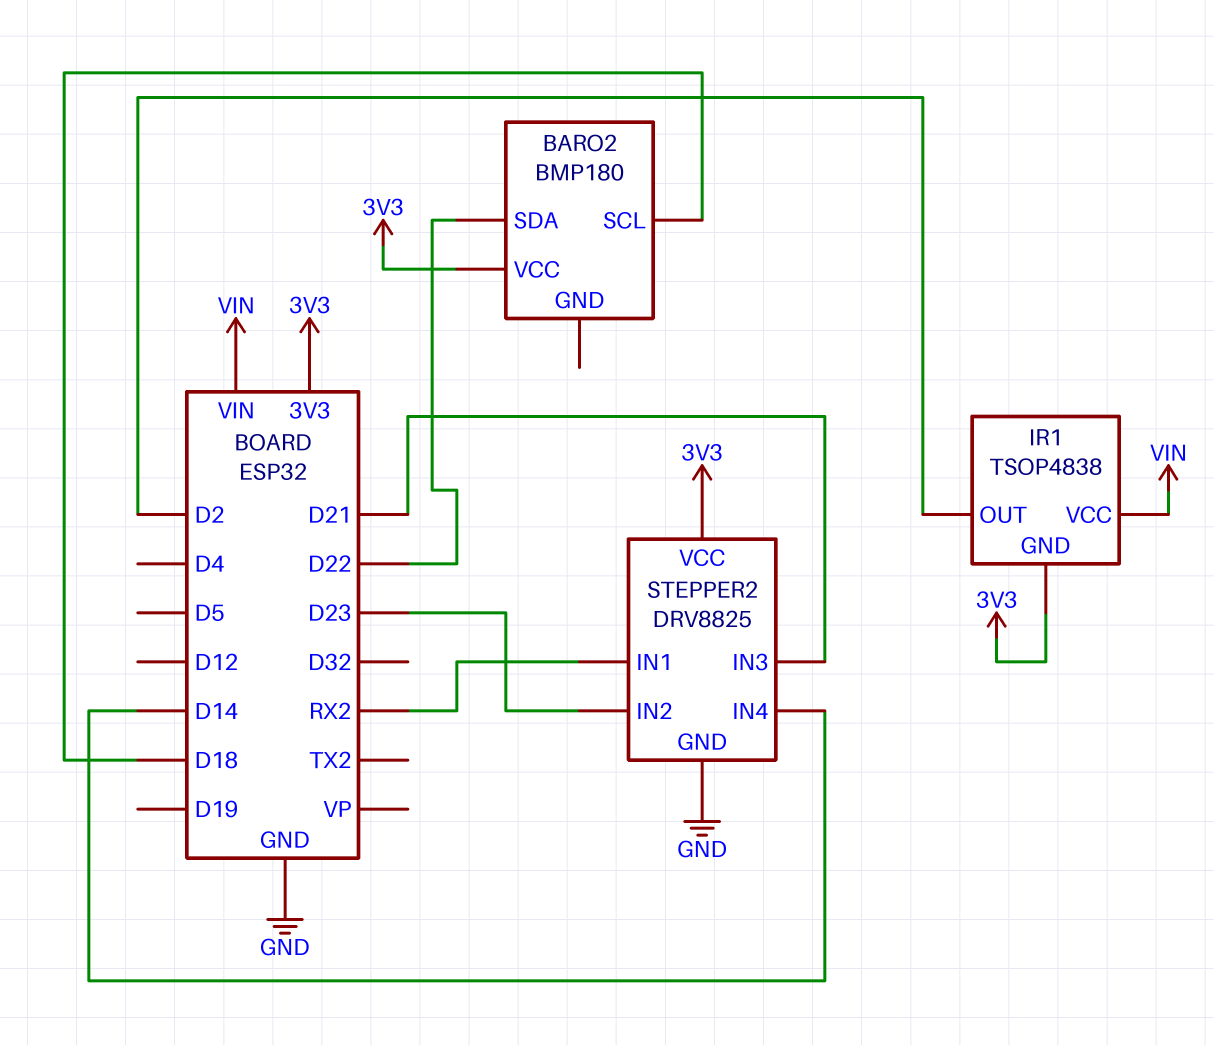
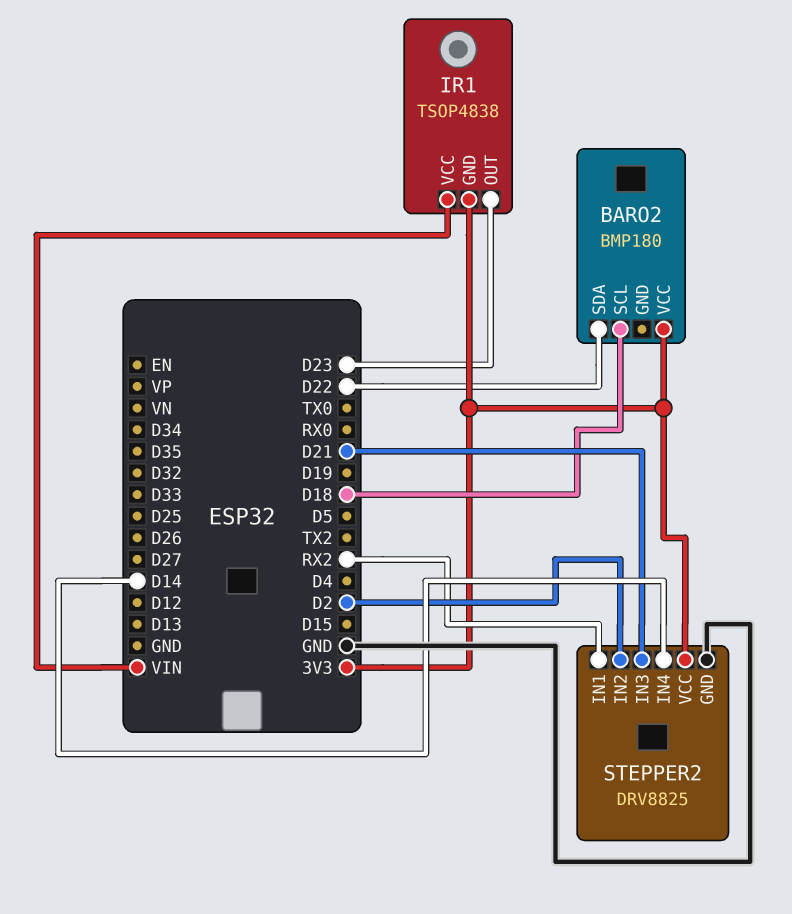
IR1 pin OUT: D2 -> D23
STEPPER2 pin IN2: D23 -> D2

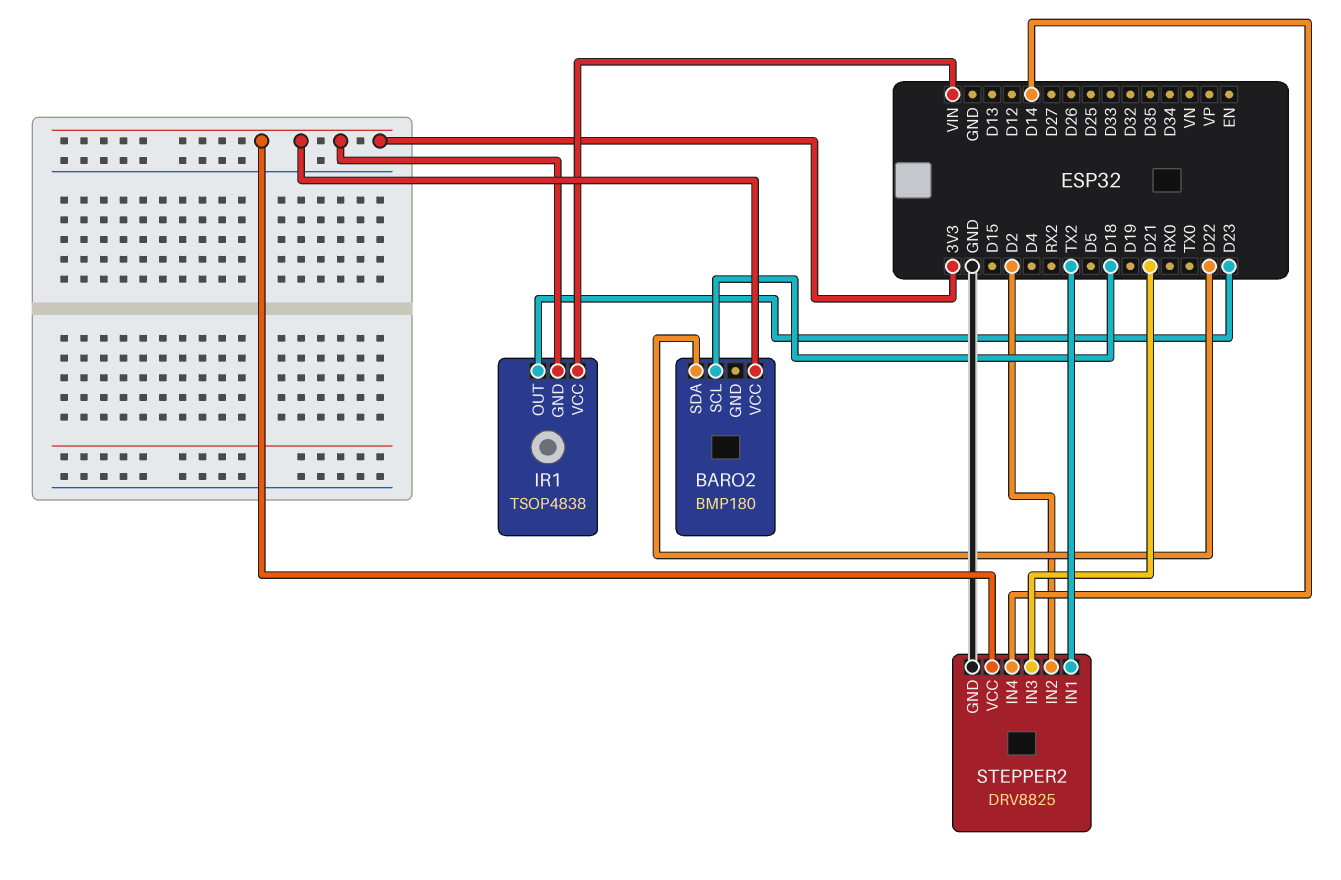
STEPPER2 pin IN1: RX2 -> TX2

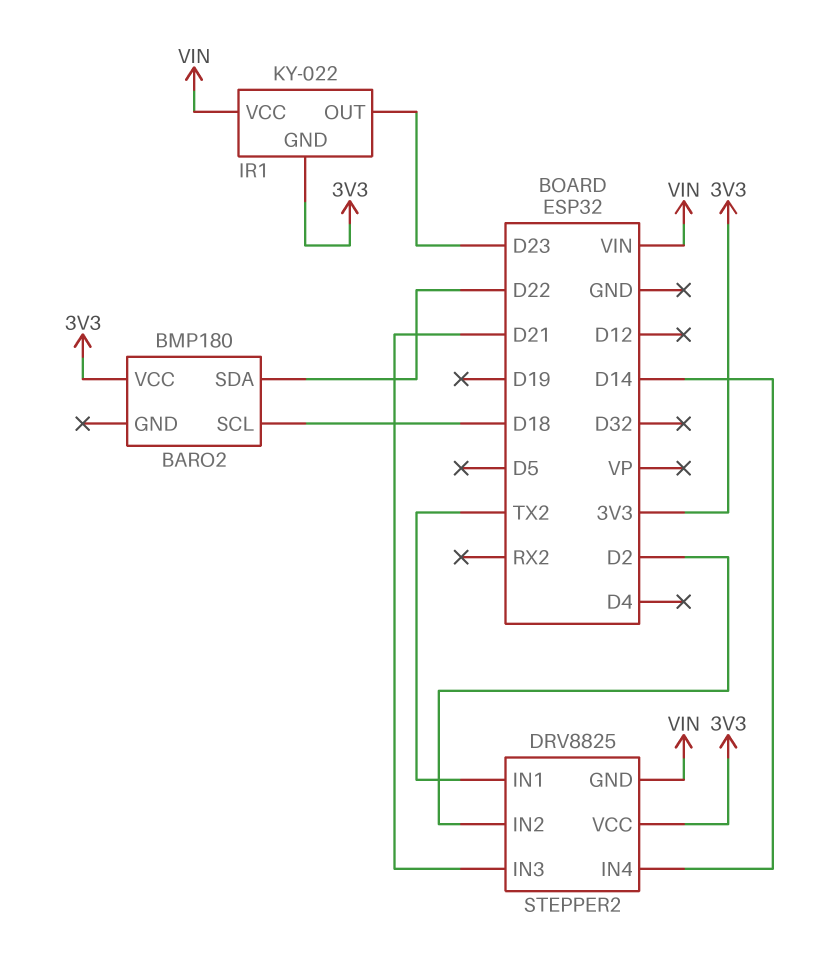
IR1: TSOP4838 -> KY-022
STEPPER2 pin GND: GND -> VIN

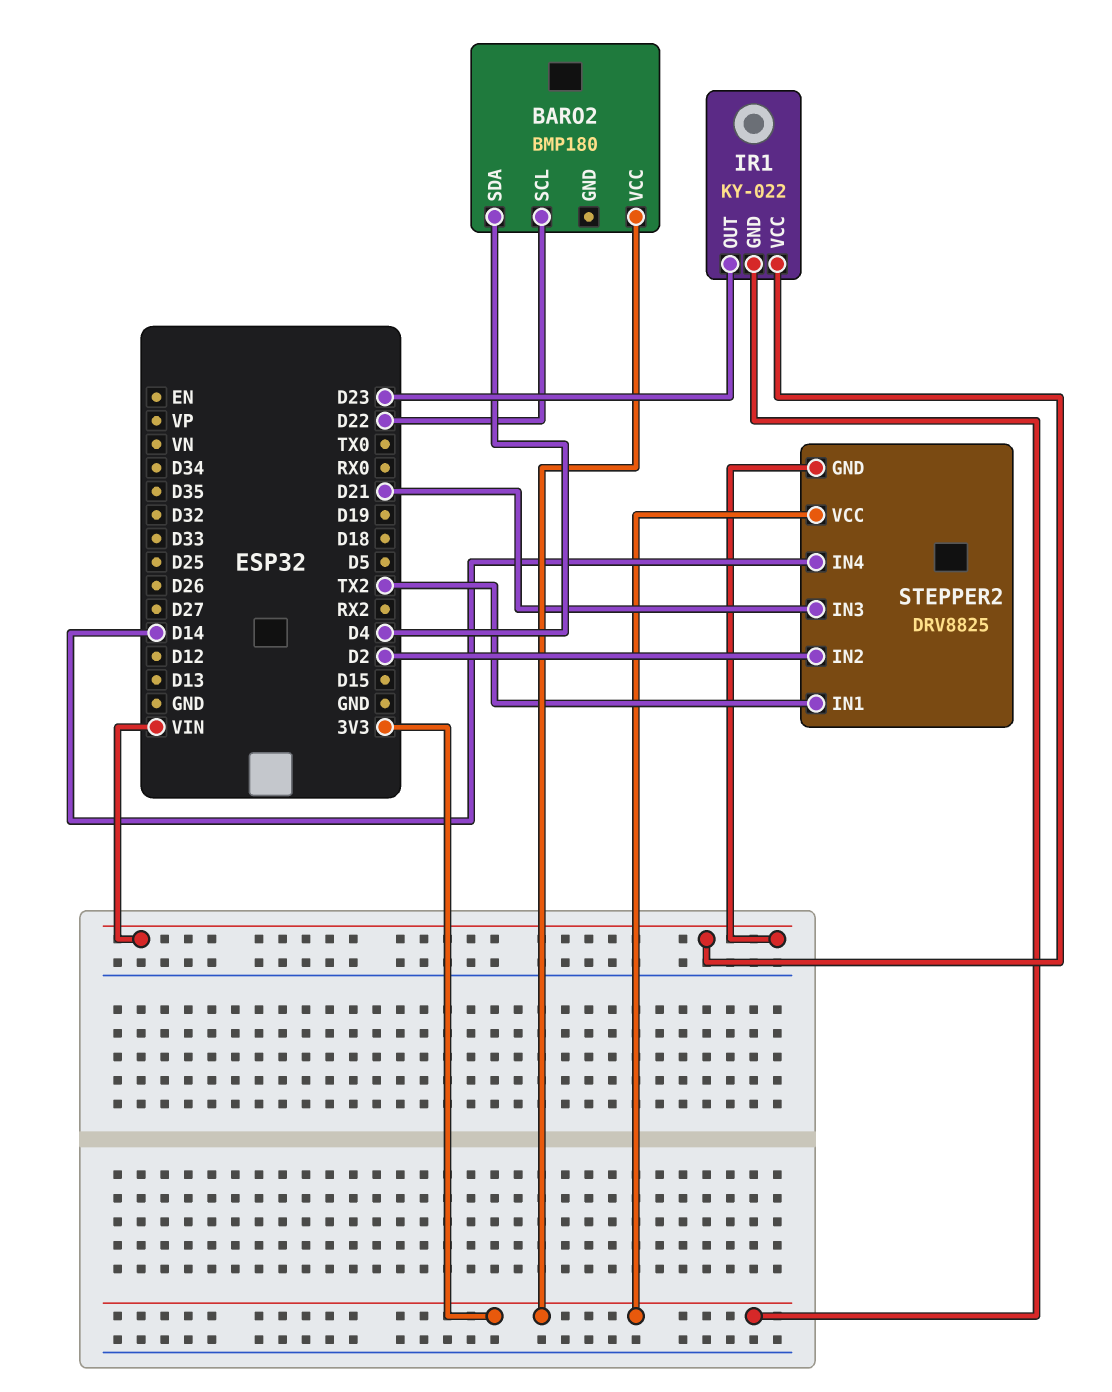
BARO2 pin SCL: D18 -> D22
BARO2 pin SDA: D22 -> D4

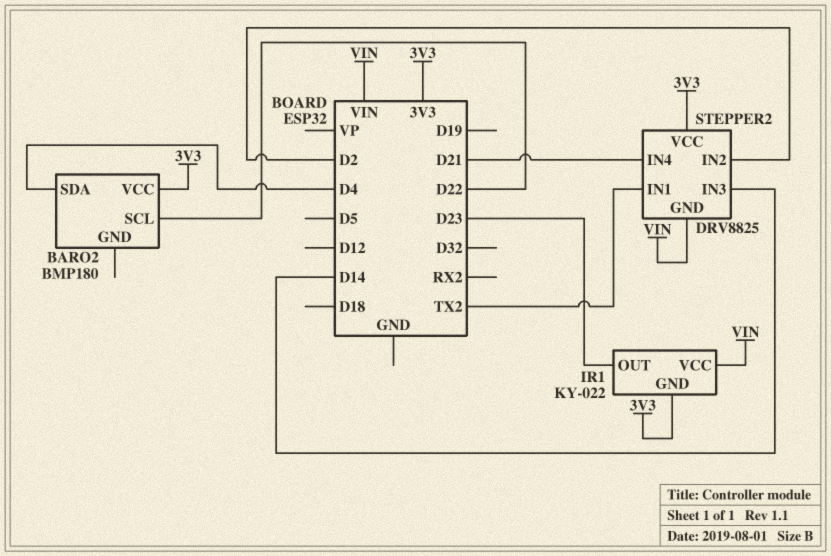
STEPPER2 pin IN3: D21 -> D14
STEPPER2 pin IN4: D14 -> D21

